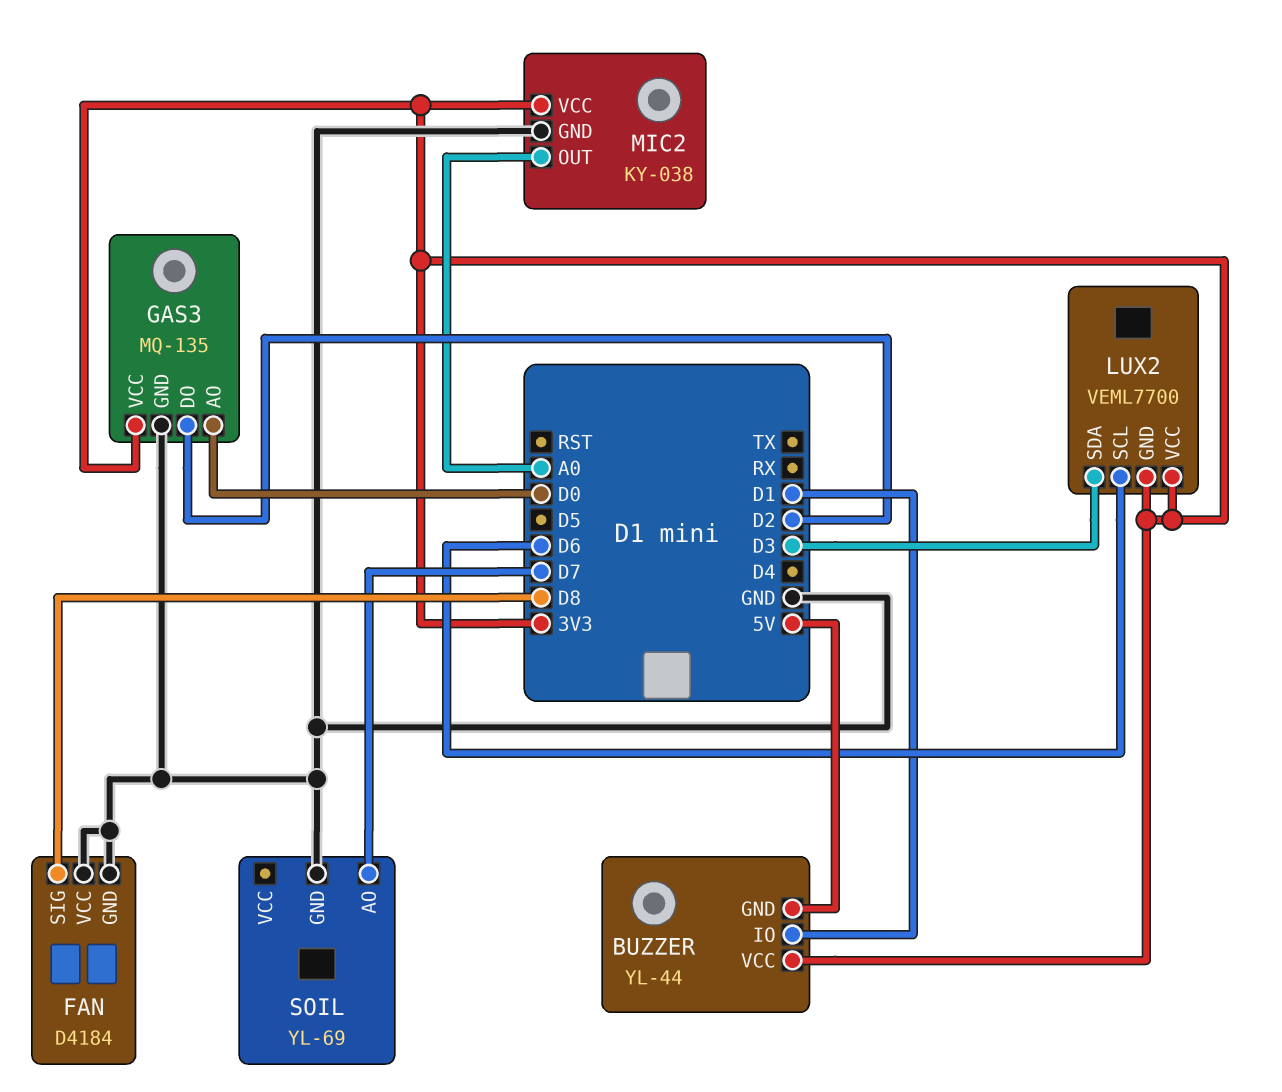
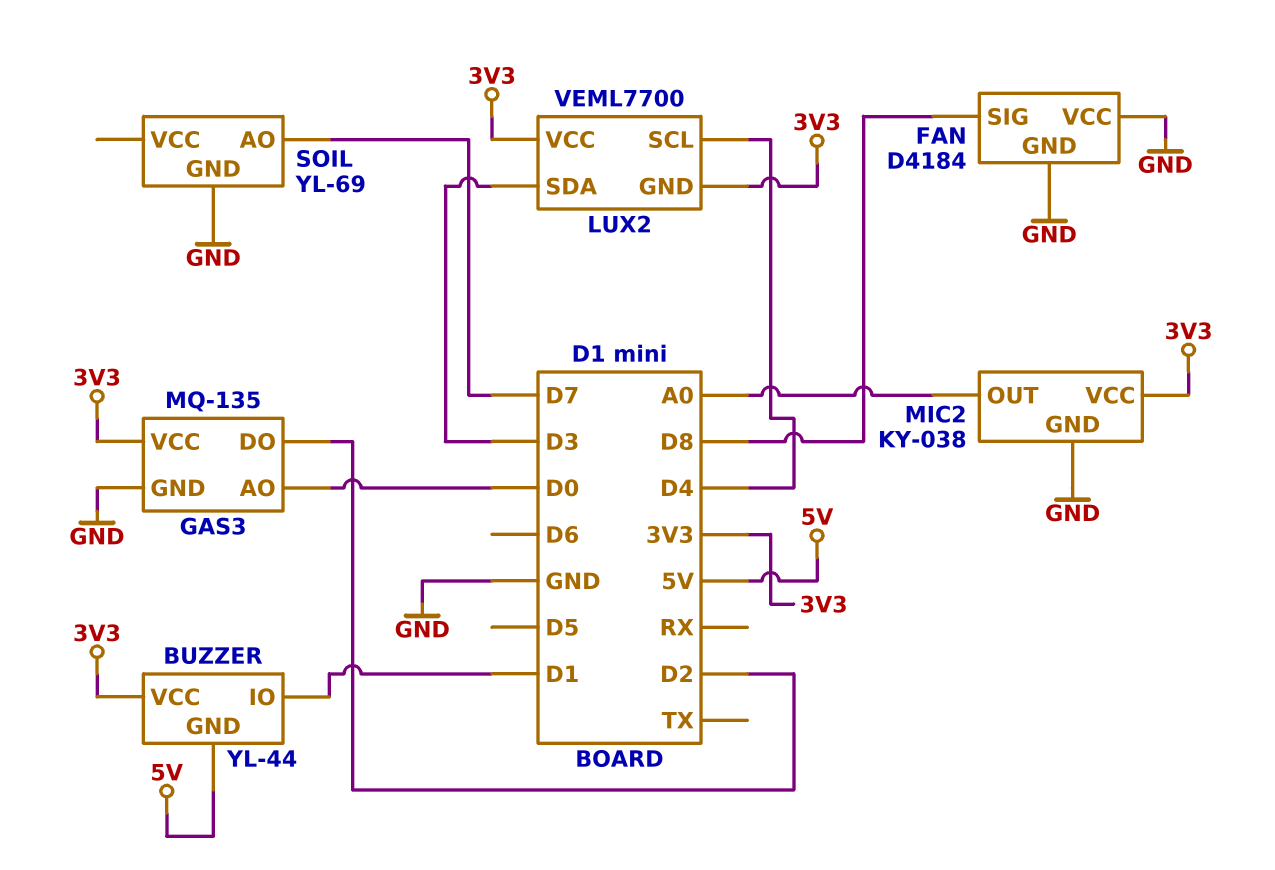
LUX2 pin SCL: D6 -> D4

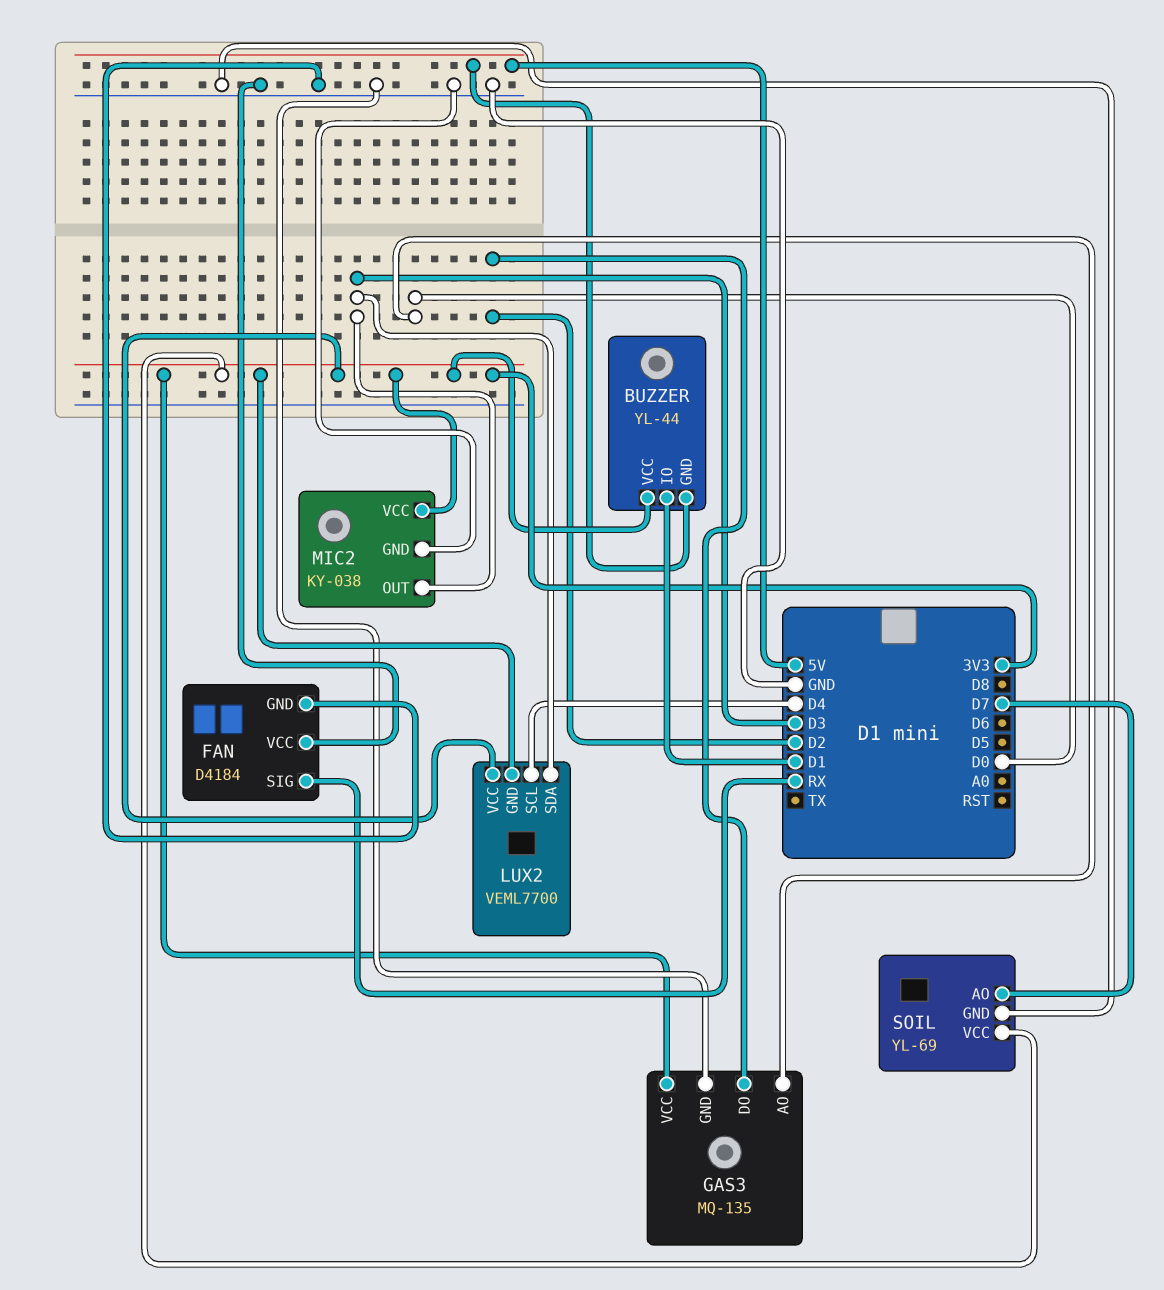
FAN pin SIG: D8 -> RX
MIC2 pin OUT: A0 -> D3
SOIL pin VCC: none -> 3V3

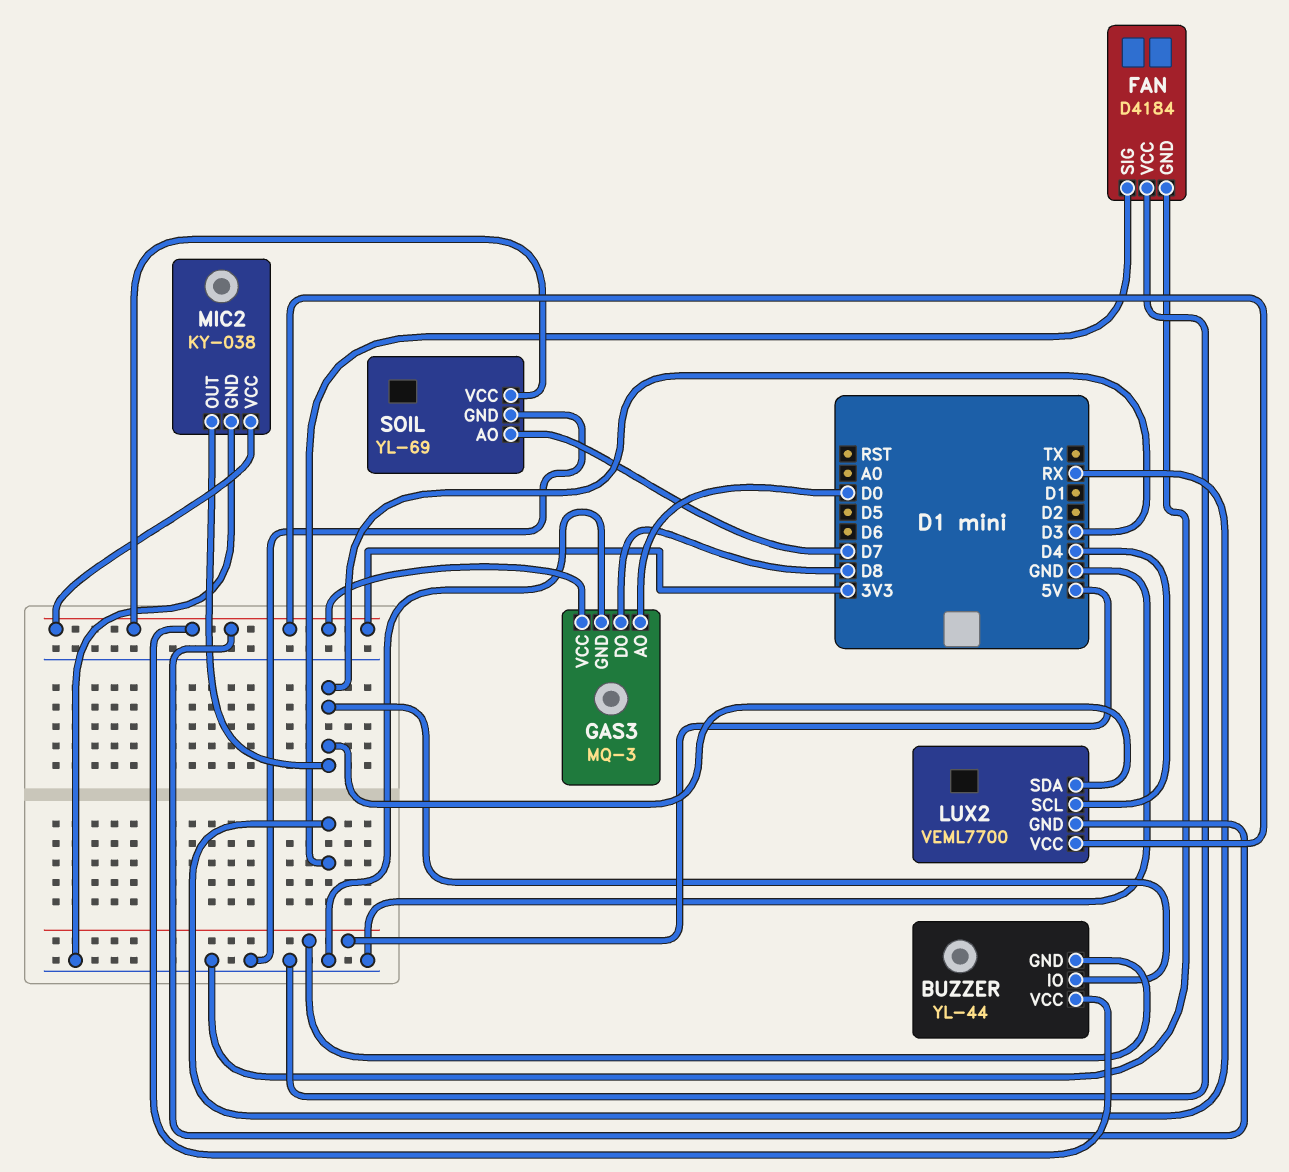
BUZZER pin IO: D1 -> D3
GAS3: MQ-135 -> MQ-3
GAS3 pin DO: D2 -> D8

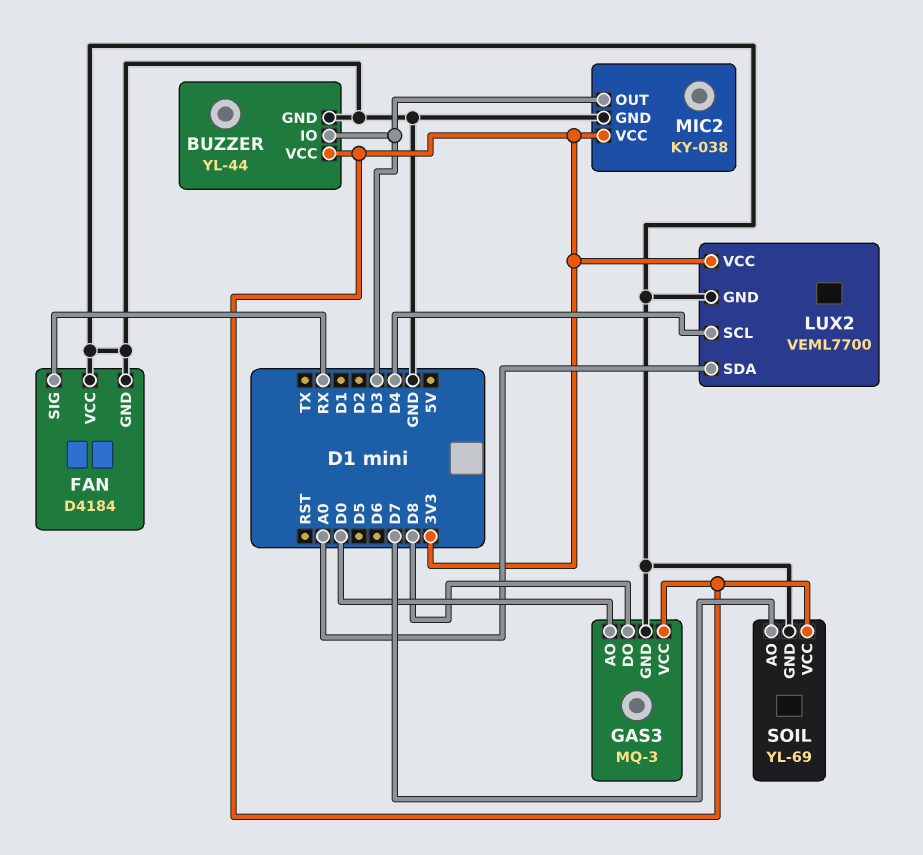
BUZZER pin GND: 5V -> GND
LUX2 pin GND: 3V3 -> GND
LUX2 pin SDA: D3 -> A0

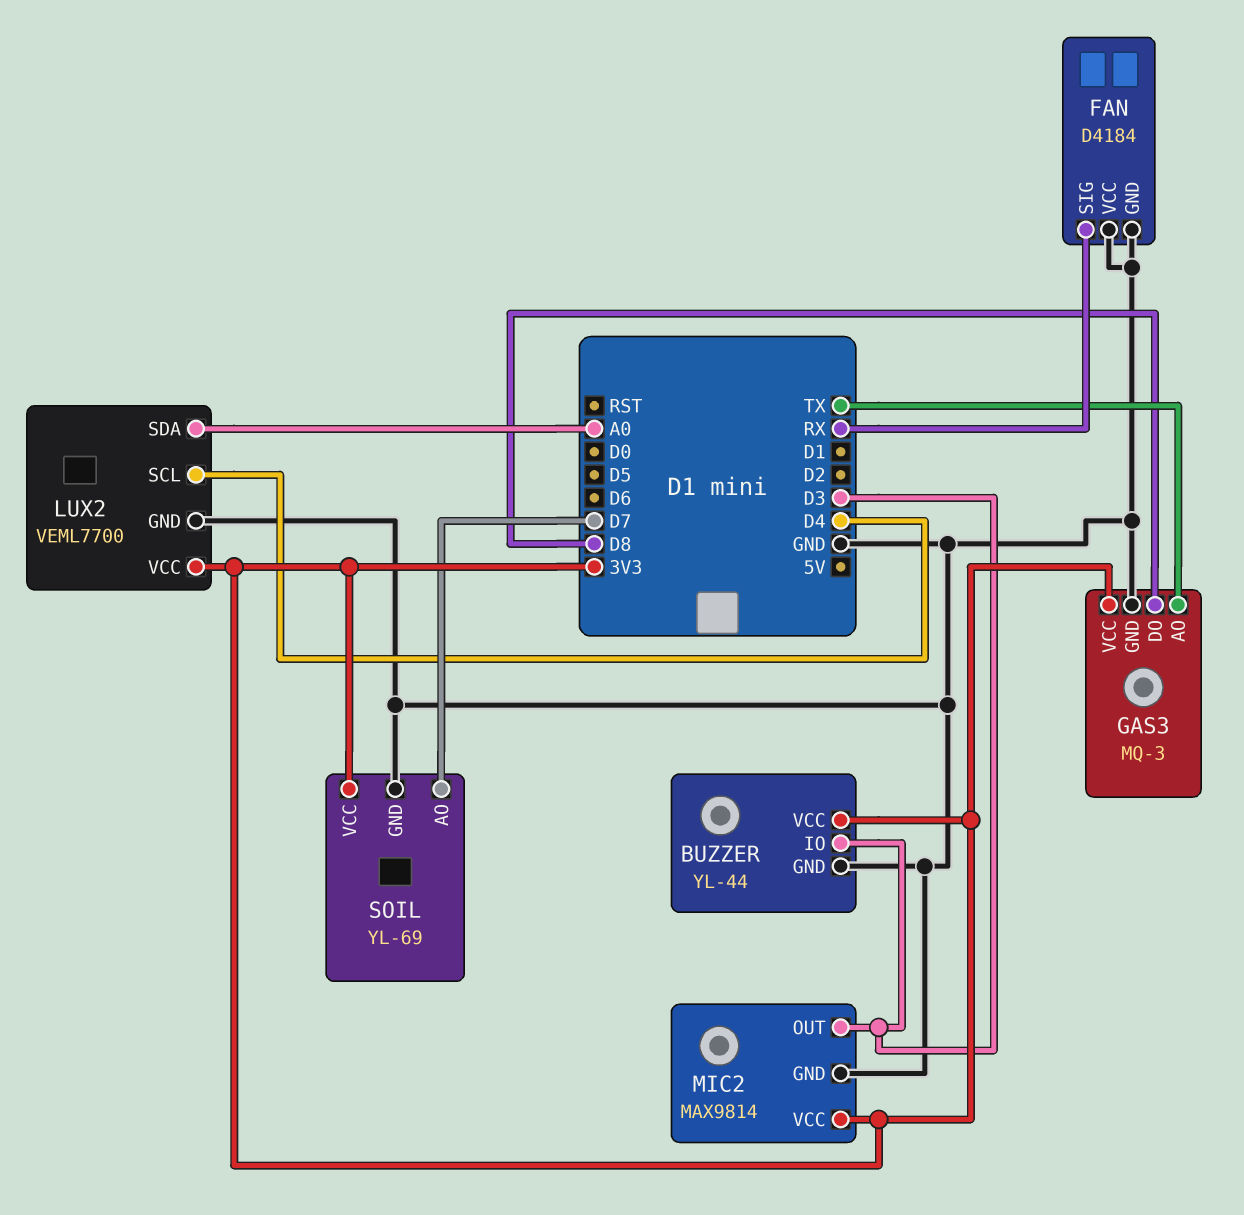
GAS3 pin AO: D0 -> TX
MIC2: KY-038 -> MAX9814

